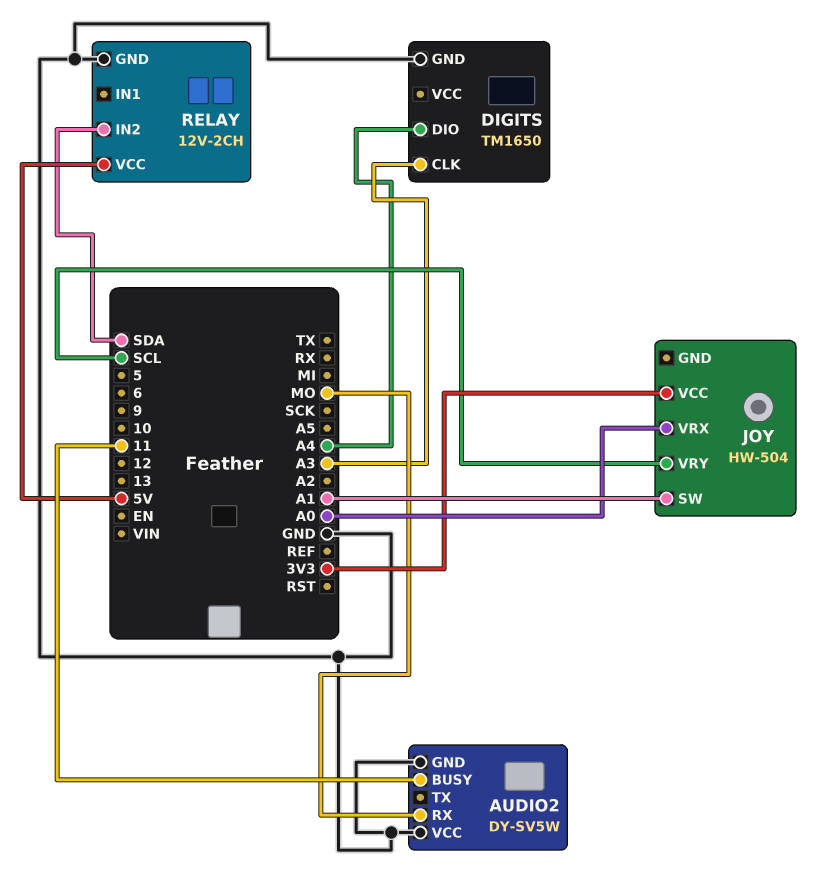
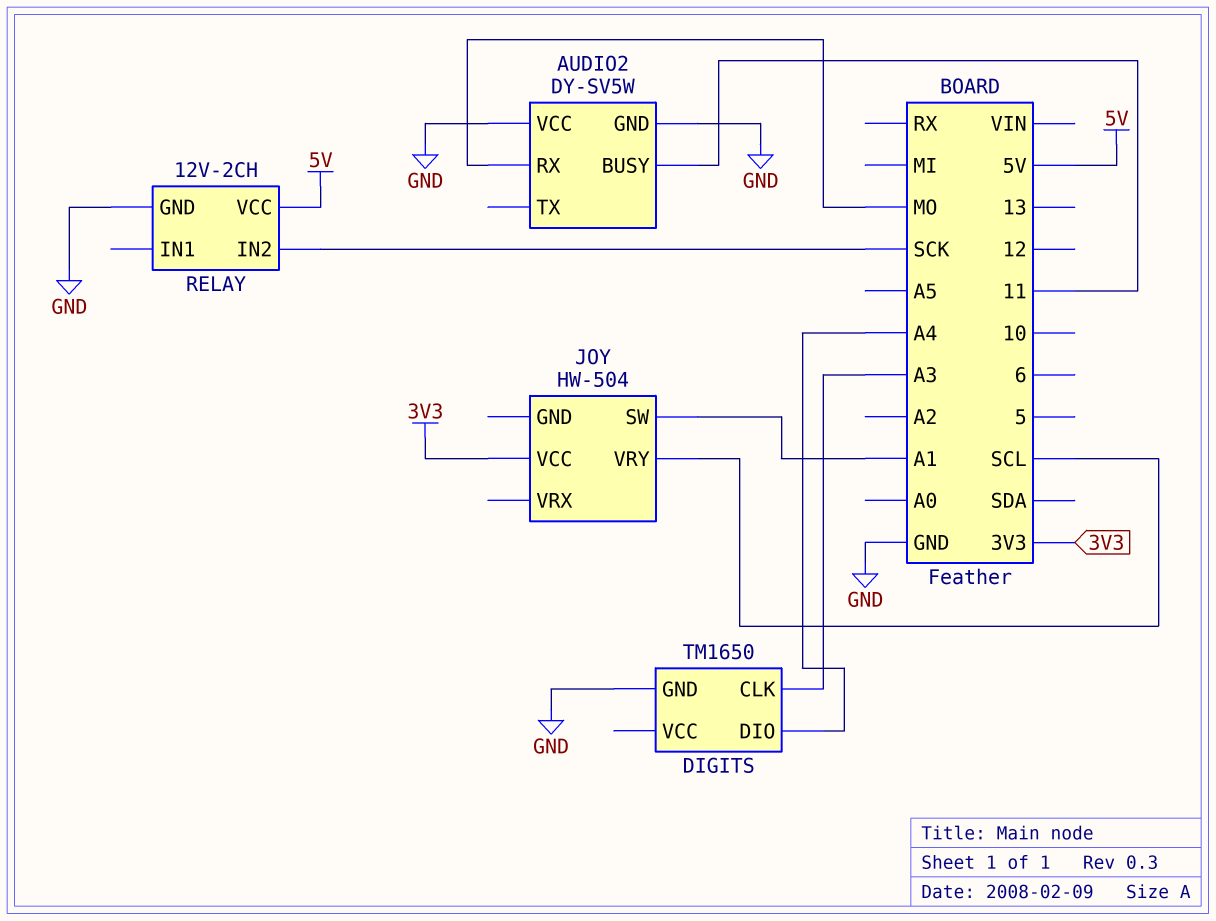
JOY pin VRX: A0 -> none
RELAY pin IN2: SDA -> SCK

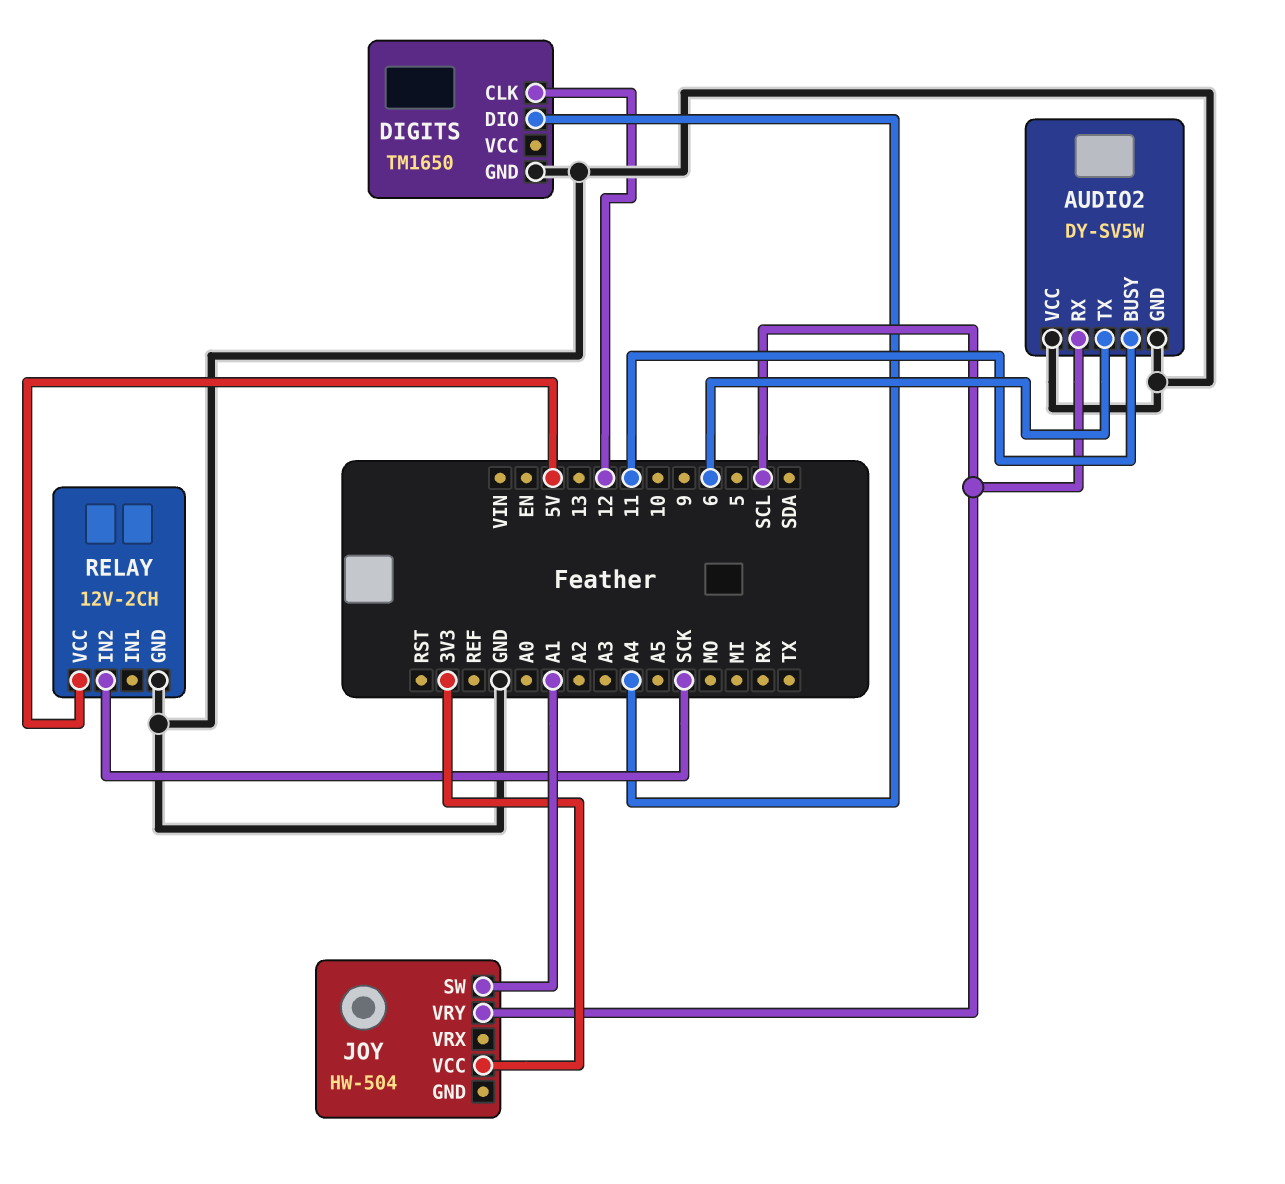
AUDIO2 pin RX: MO -> SCL
AUDIO2 pin TX: none -> 6
DIGITS pin CLK: A3 -> 12

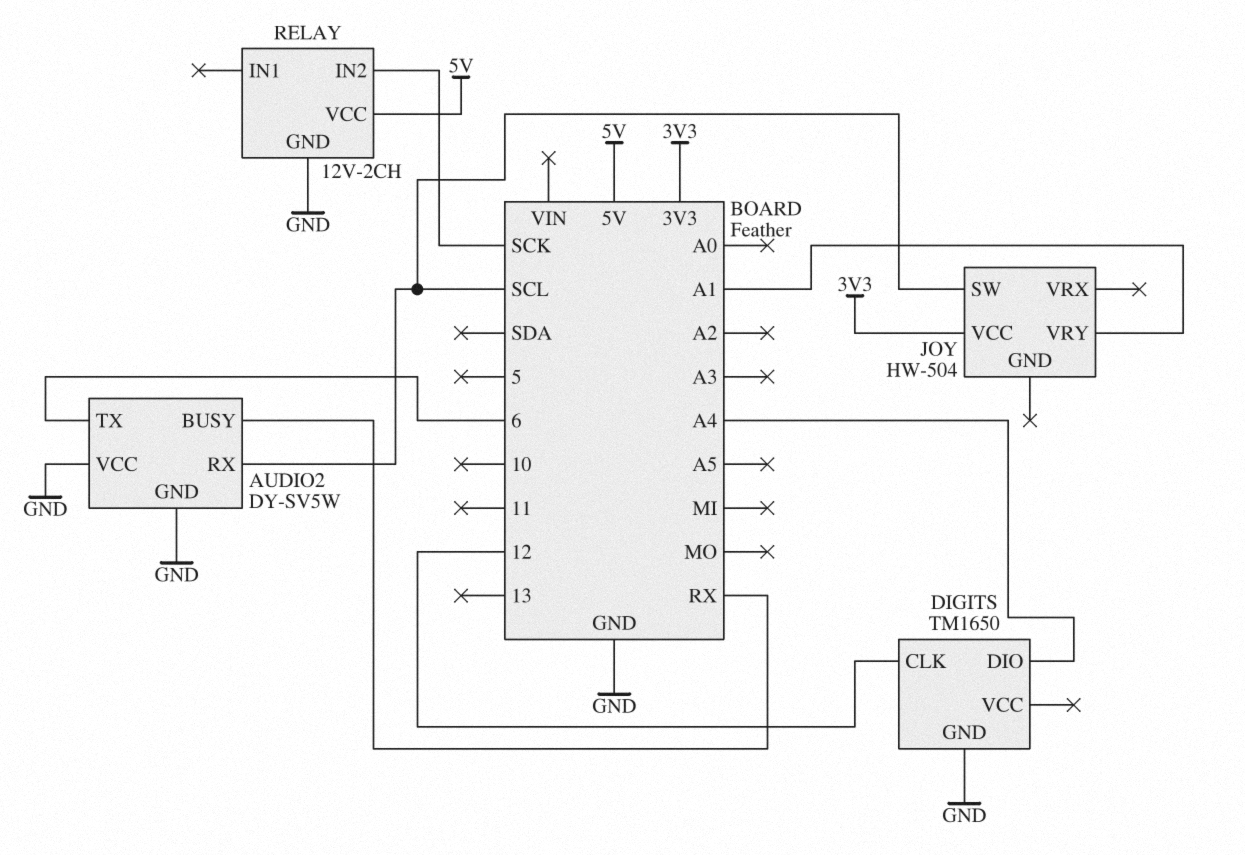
AUDIO2 pin BUSY: 11 -> RX
JOY pin SW: A1 -> SCL
JOY pin VRY: SCL -> A1

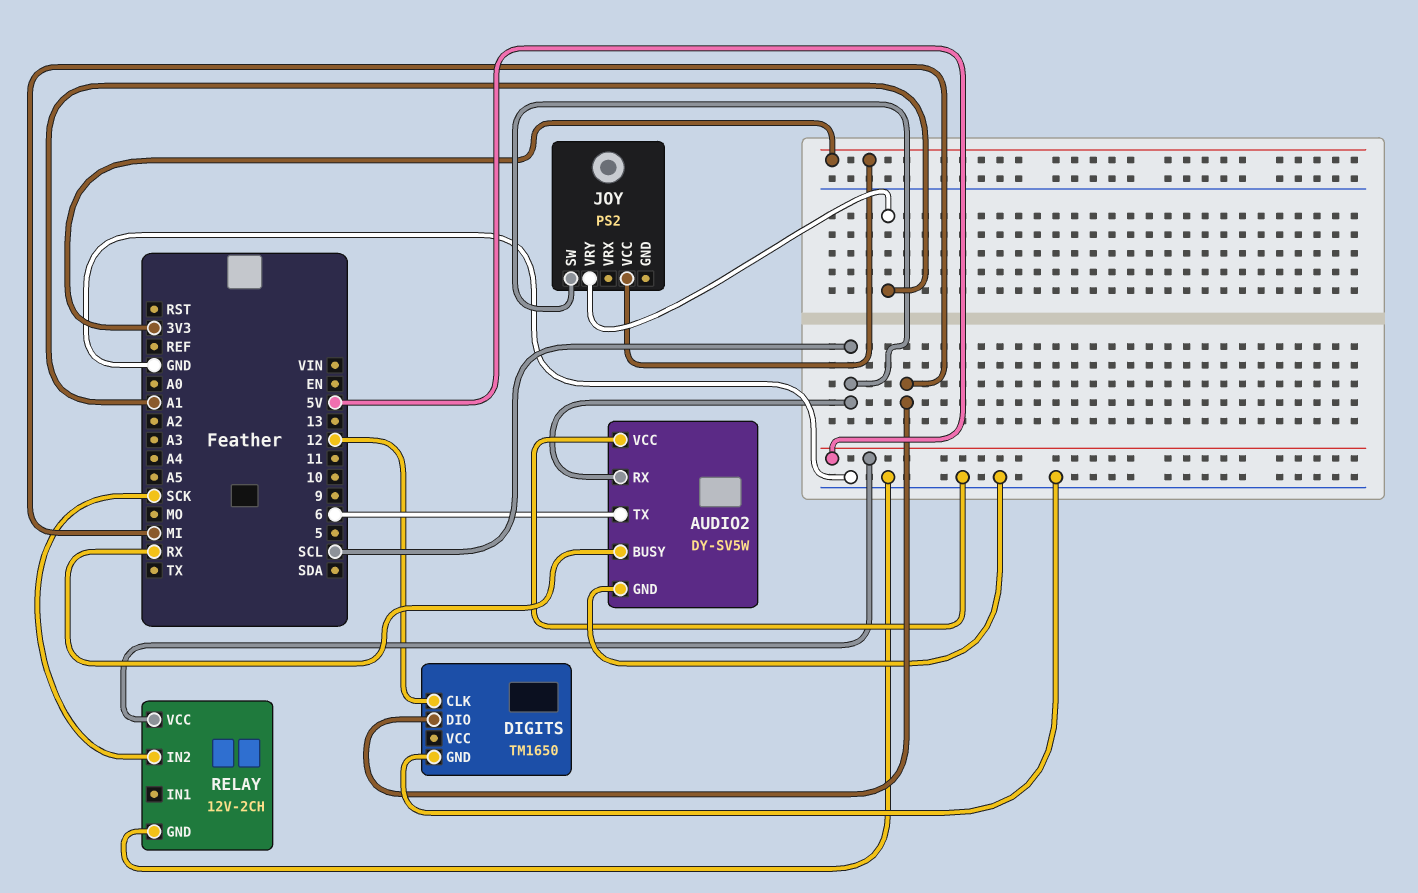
DIGITS pin DIO: A4 -> MI
JOY: HW-504 -> PS2

